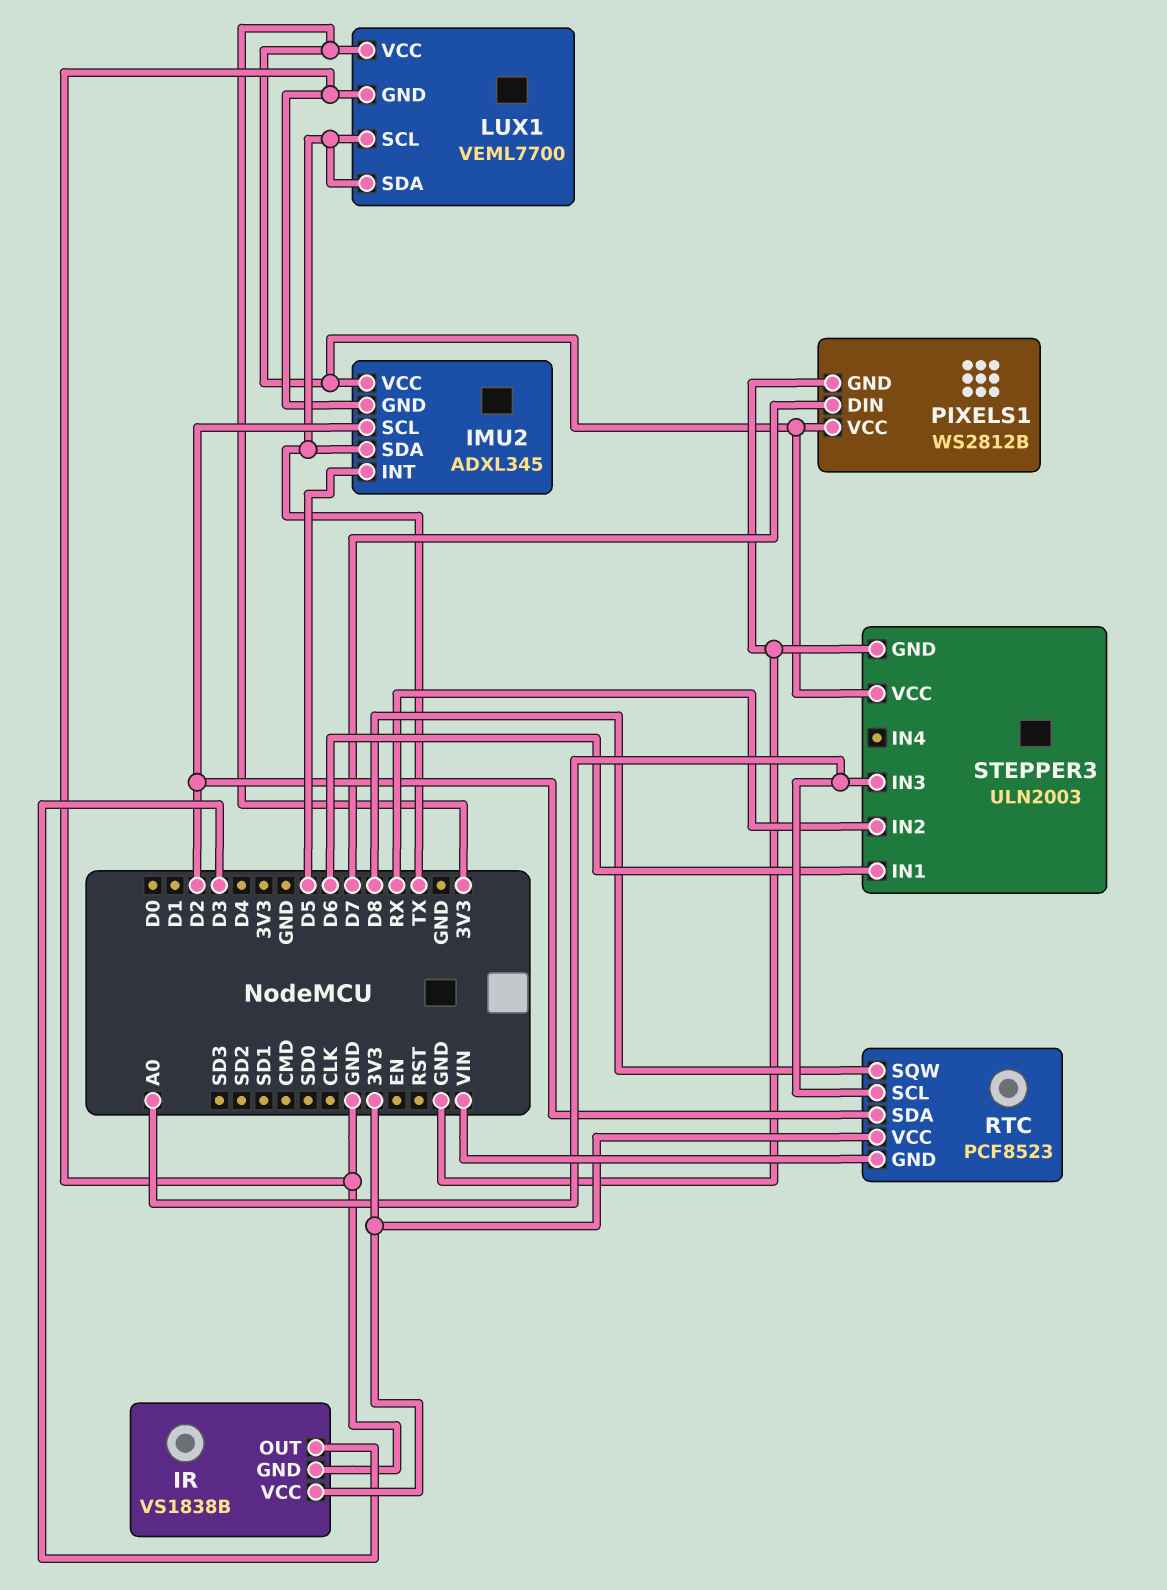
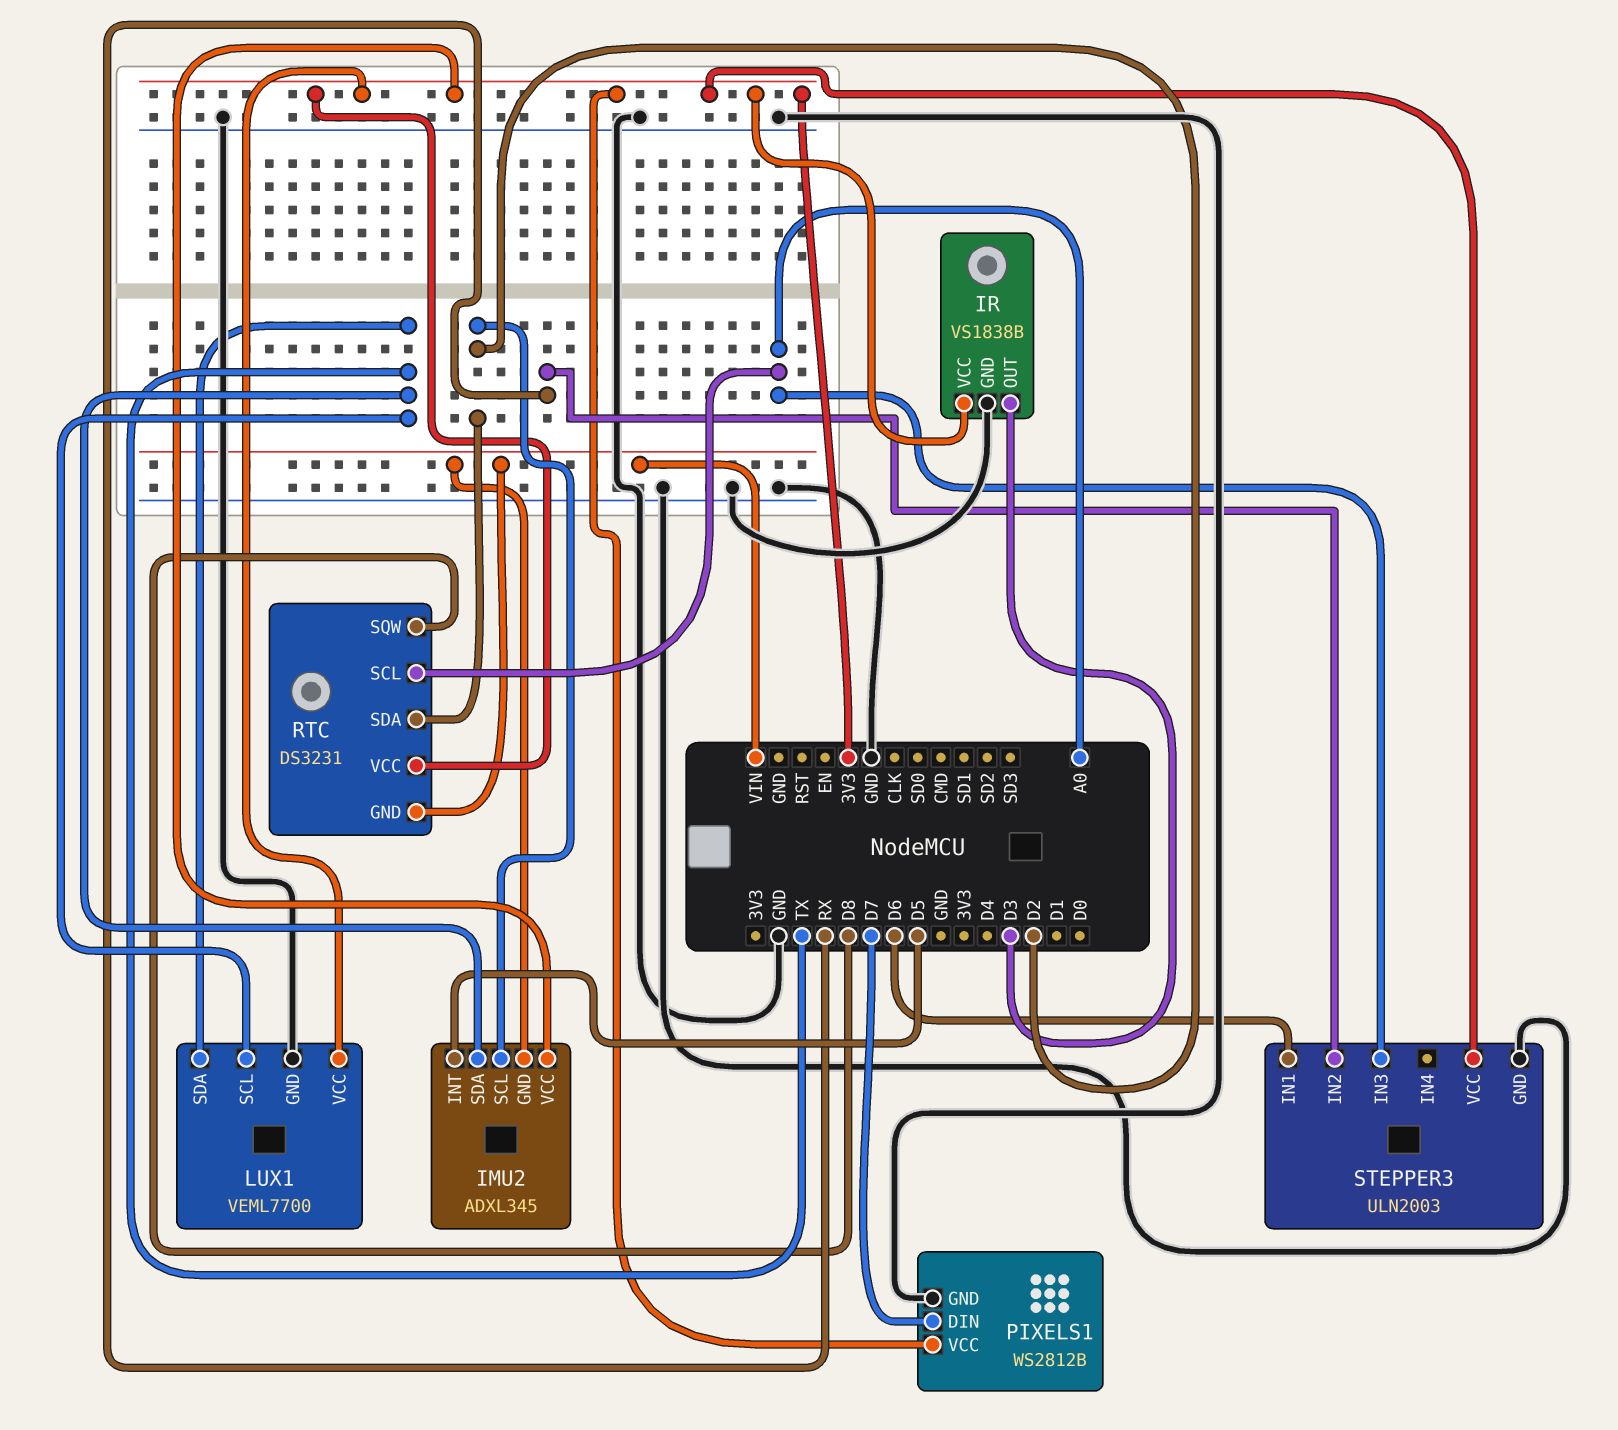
IMU2 pin GND: GND -> VIN
RTC: PCF8523 -> DS3231

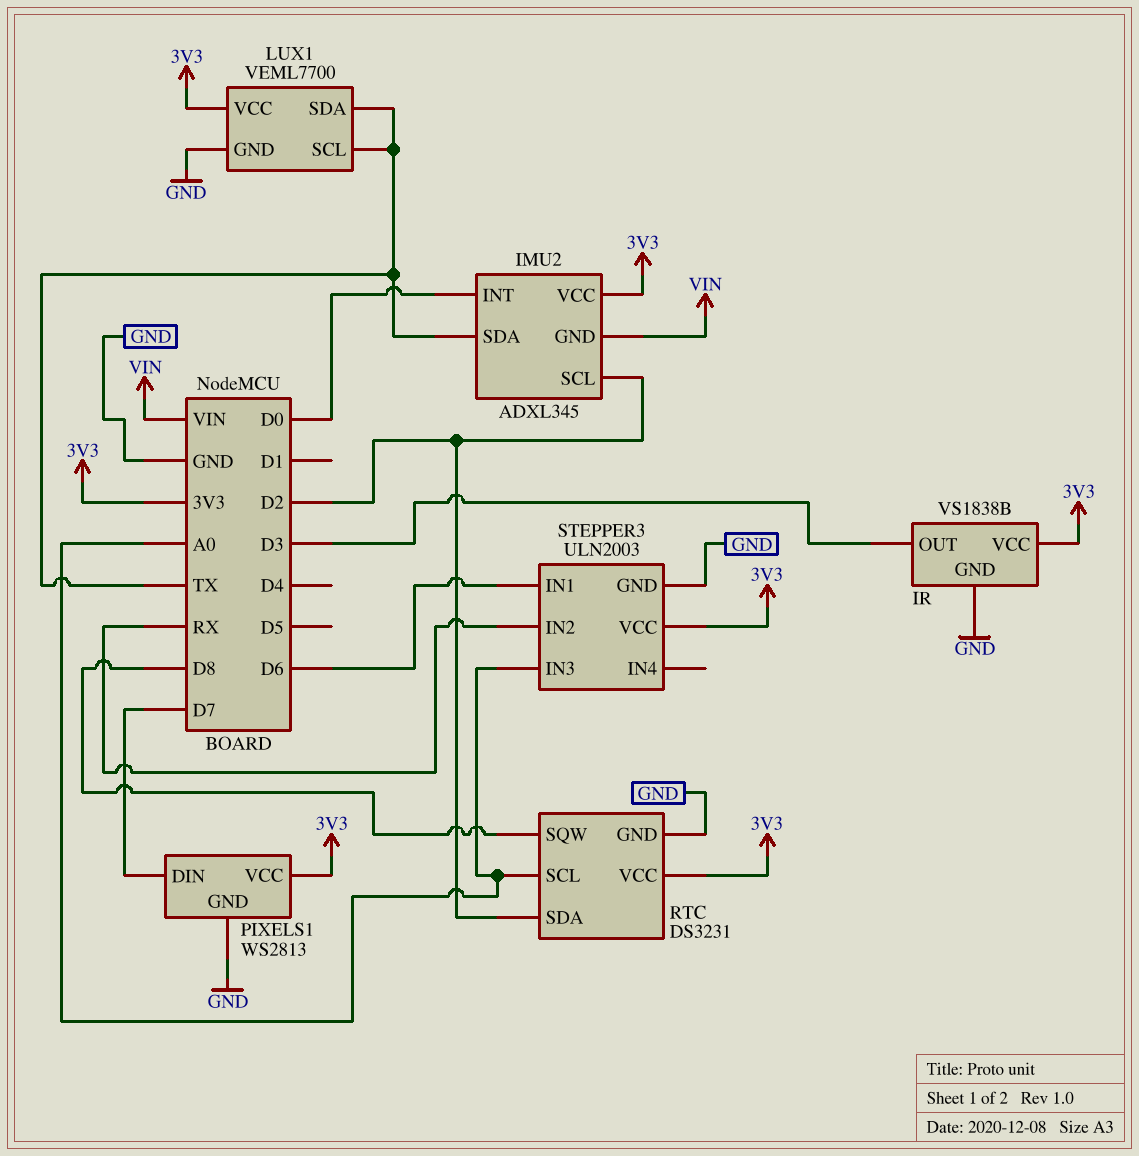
IMU2 pin INT: D5 -> D0
PIXELS1: WS2812B -> WS2813
RTC pin GND: VIN -> GND

